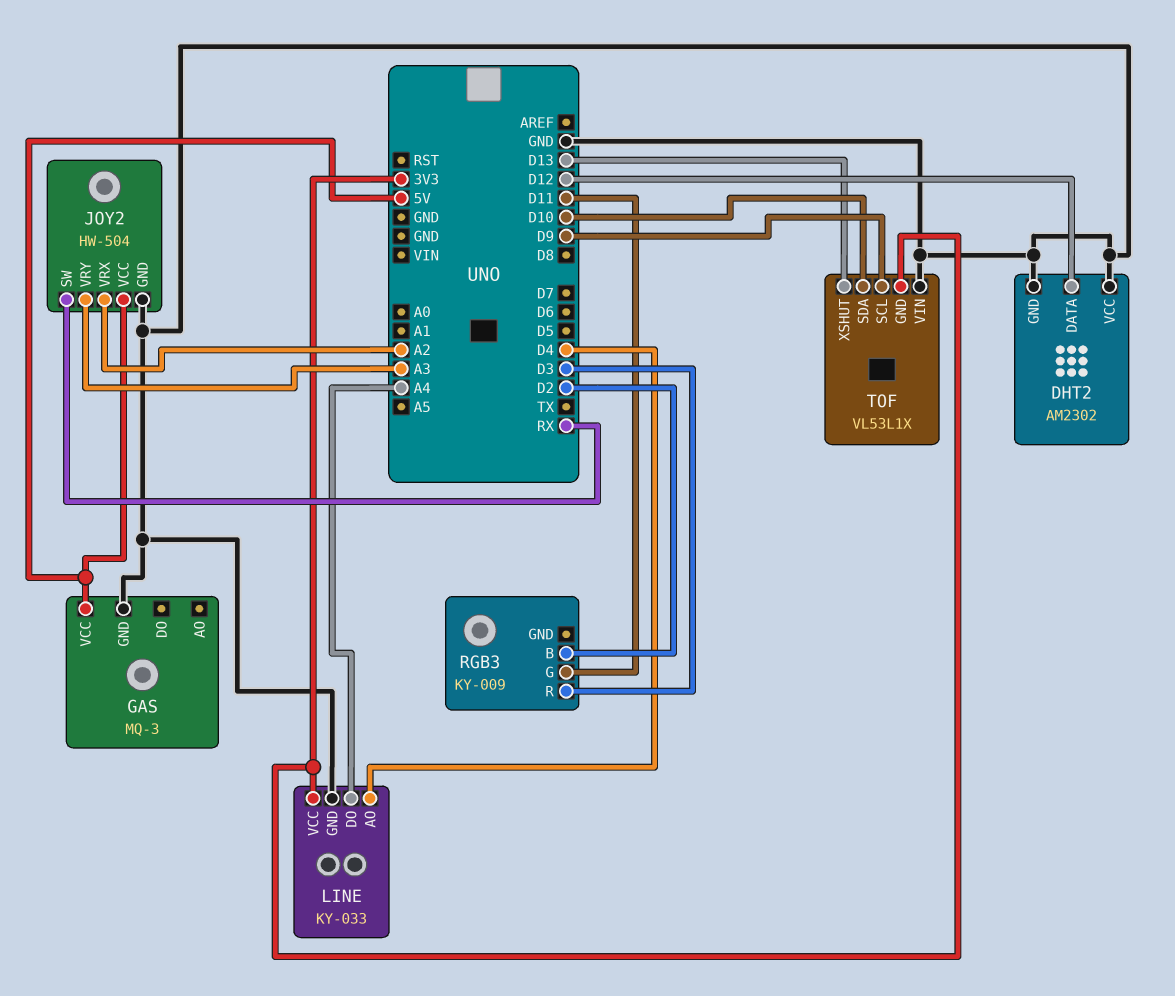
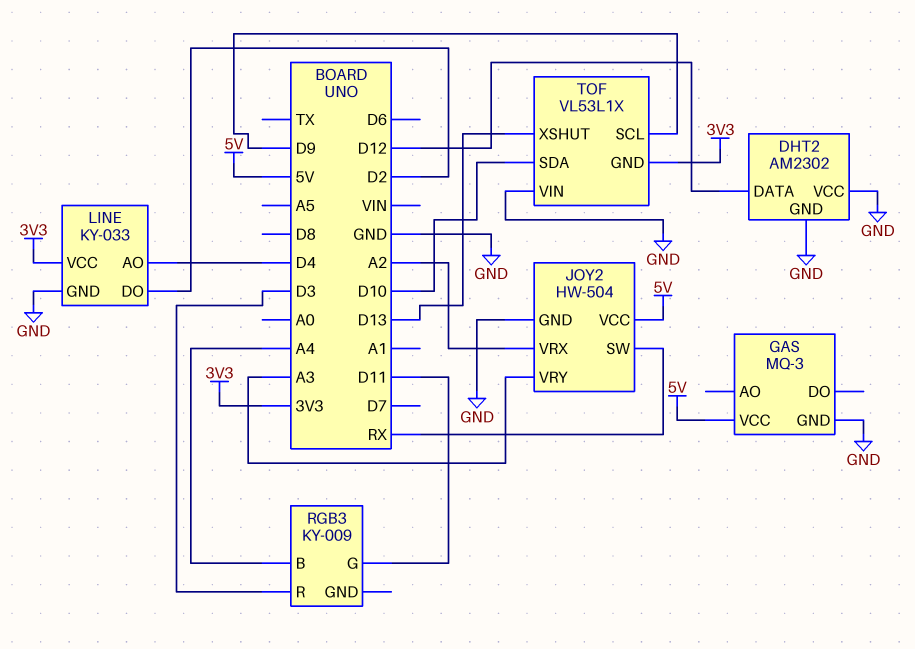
LINE pin DO: A4 -> D2
RGB3 pin B: D2 -> A4

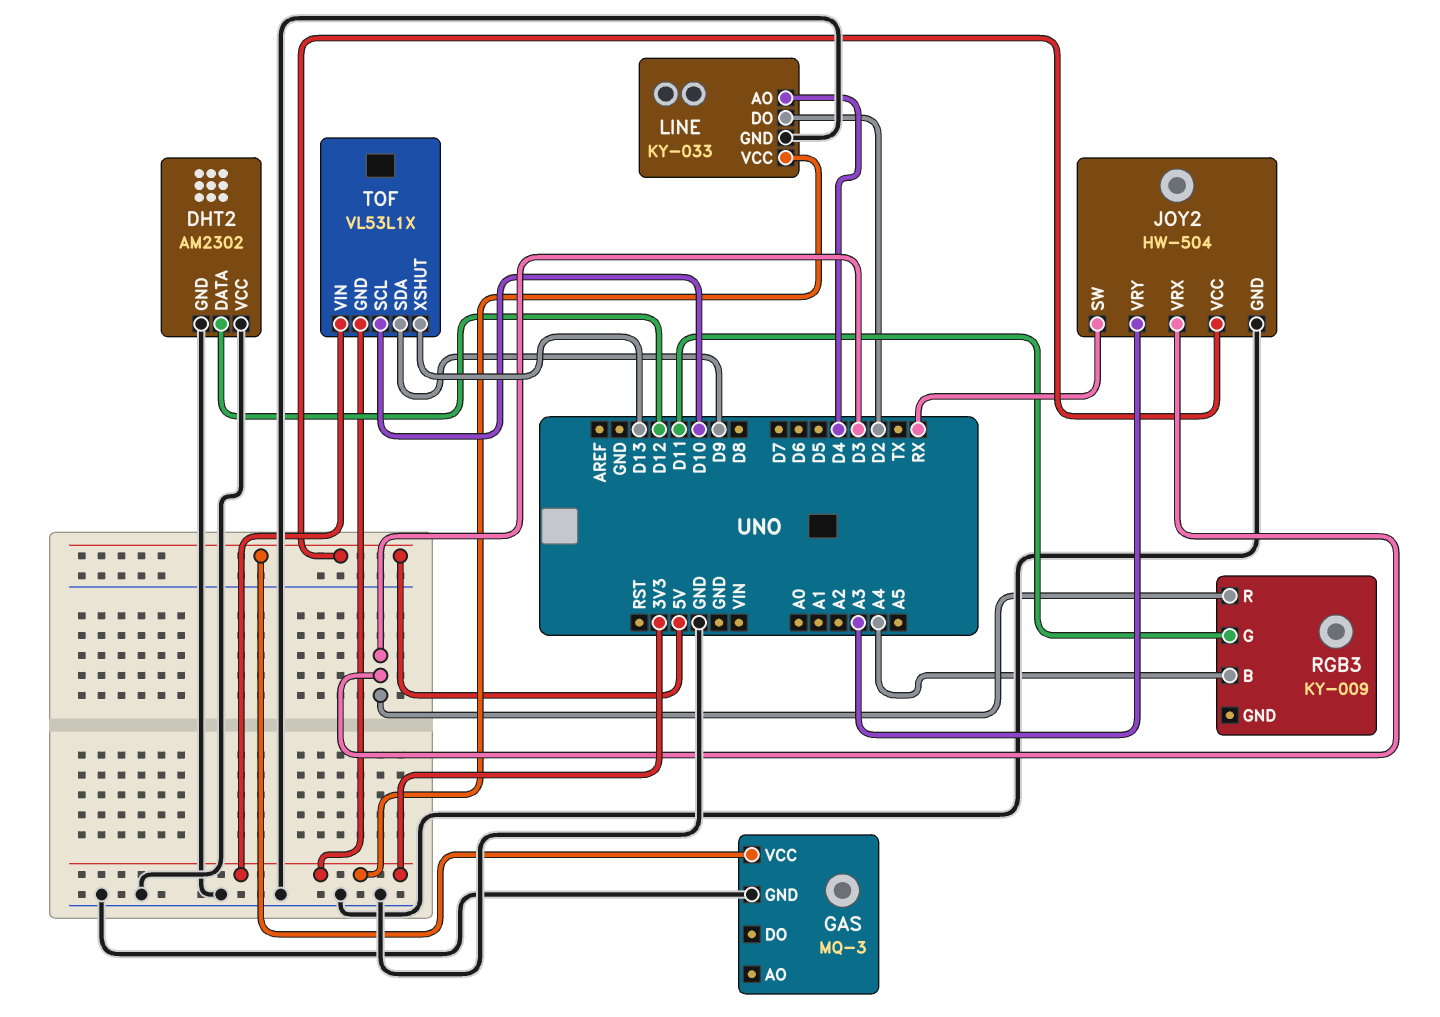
JOY2 pin VRX: A2 -> D3
TOF pin SCL: D9 -> D10
TOF pin SDA: D10 -> D9
TOF pin VIN: GND -> 3V3

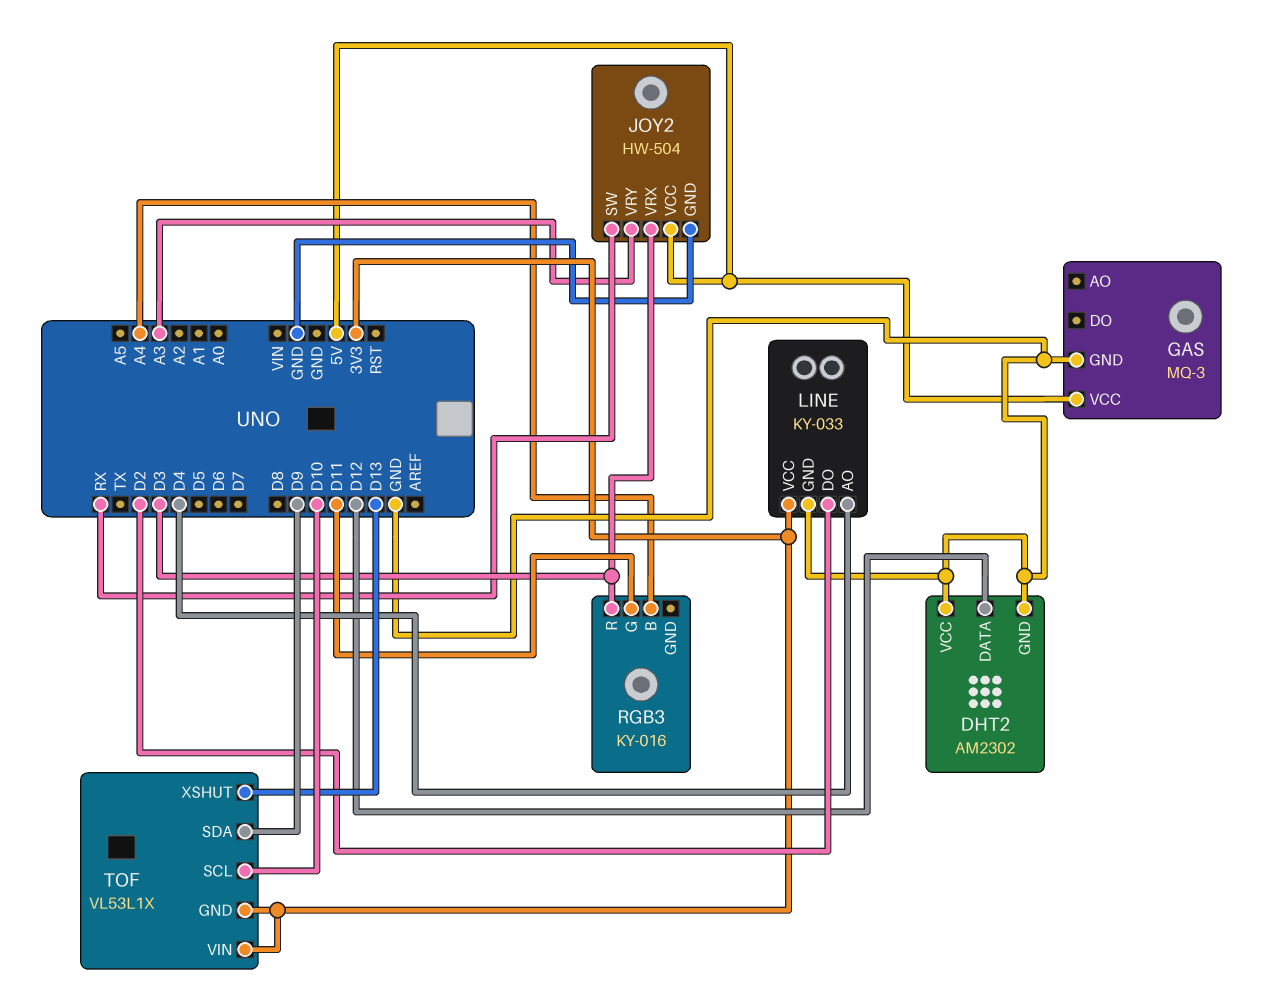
RGB3: KY-009 -> KY-016

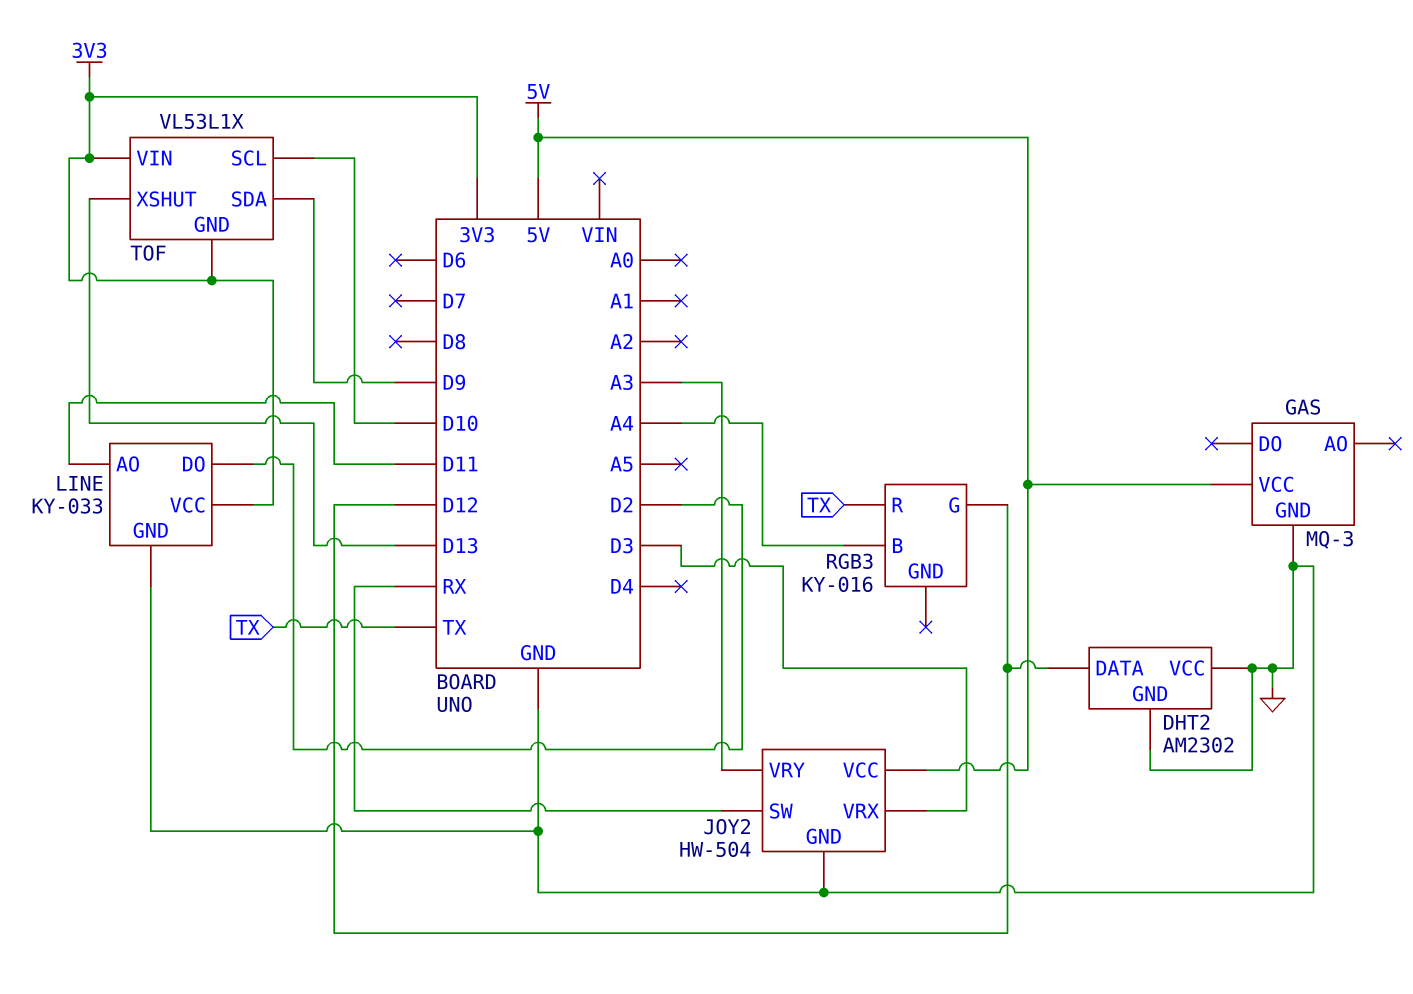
LINE pin AO: D4 -> D11
RGB3 pin G: D11 -> D12
RGB3 pin R: D3 -> TX

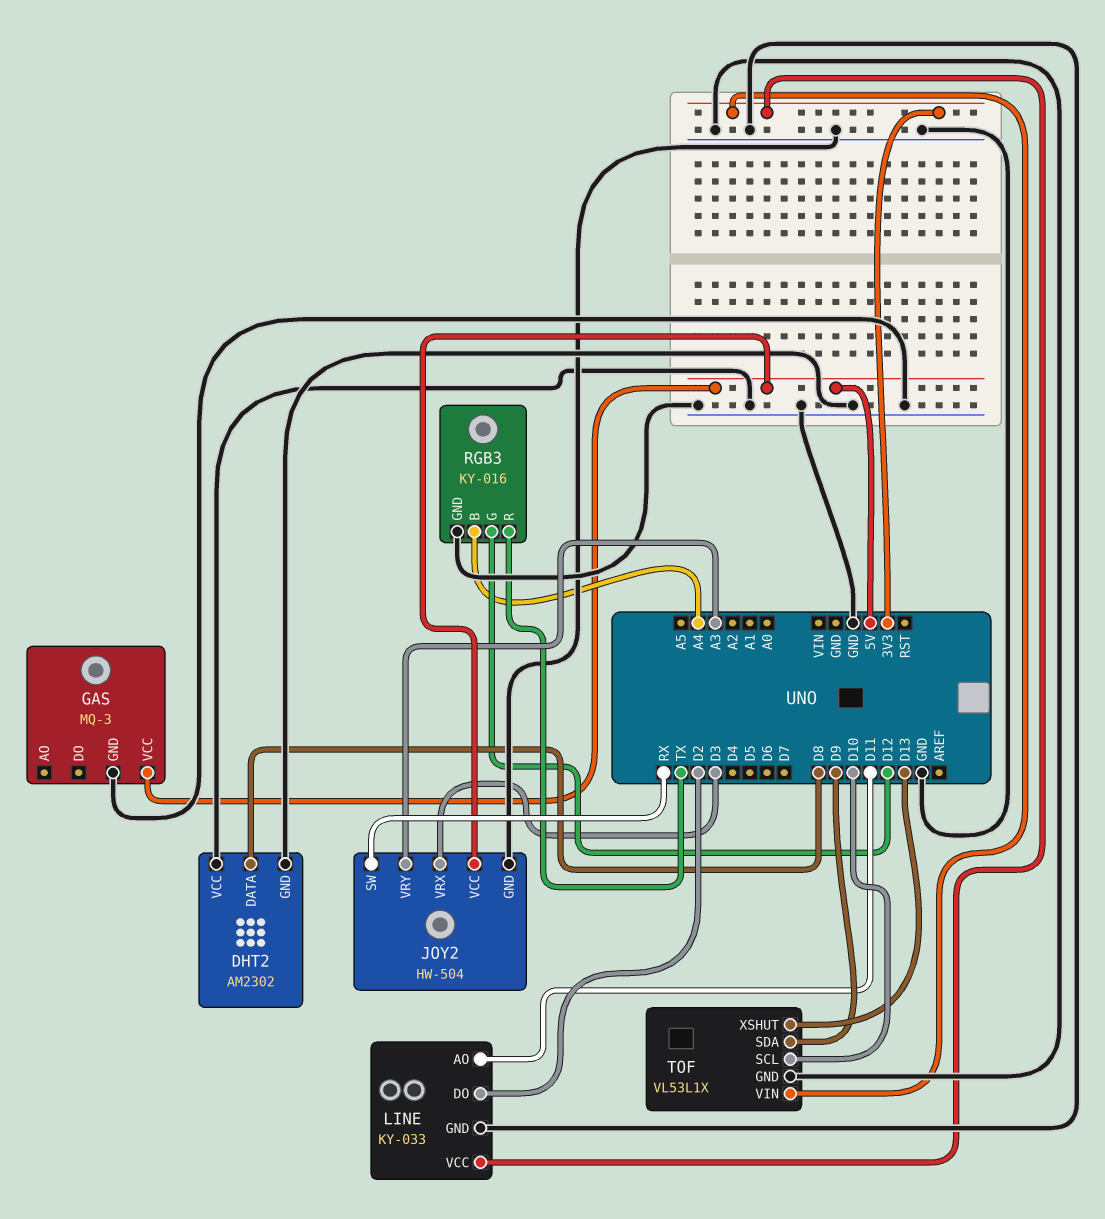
DHT2 pin DATA: D12 -> D8
RGB3 pin GND: none -> GND
TOF pin GND: 3V3 -> GND

